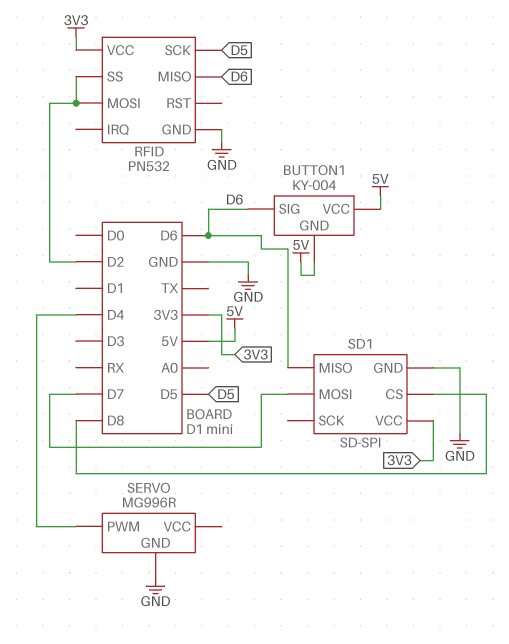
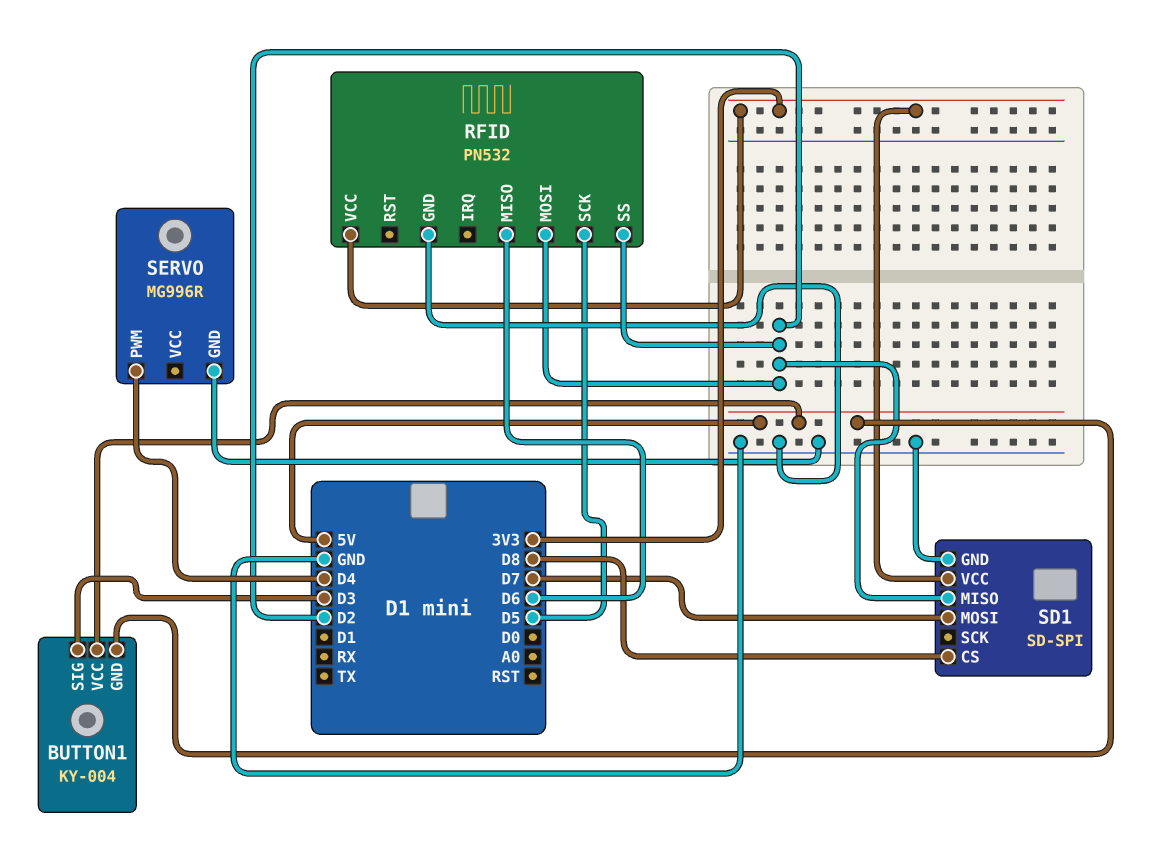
BUTTON1 pin SIG: D6 -> D3
SD1 pin MISO: D6 -> D2

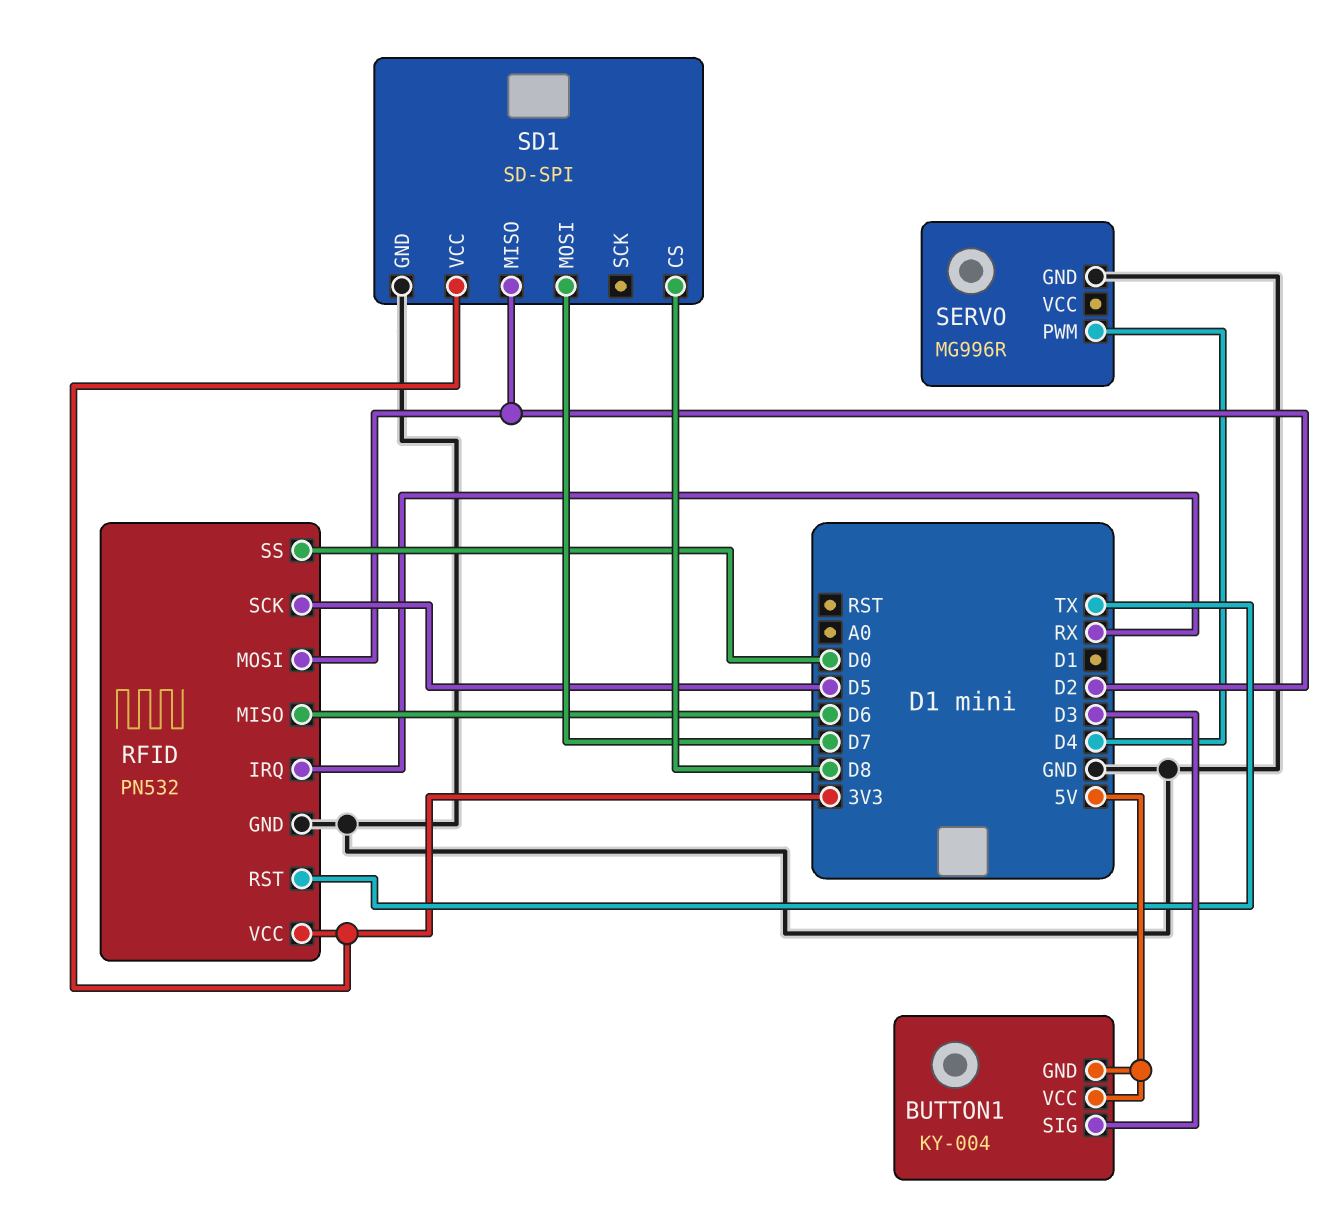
RFID pin IRQ: none -> RX
RFID pin RST: none -> TX
RFID pin SS: D2 -> D0

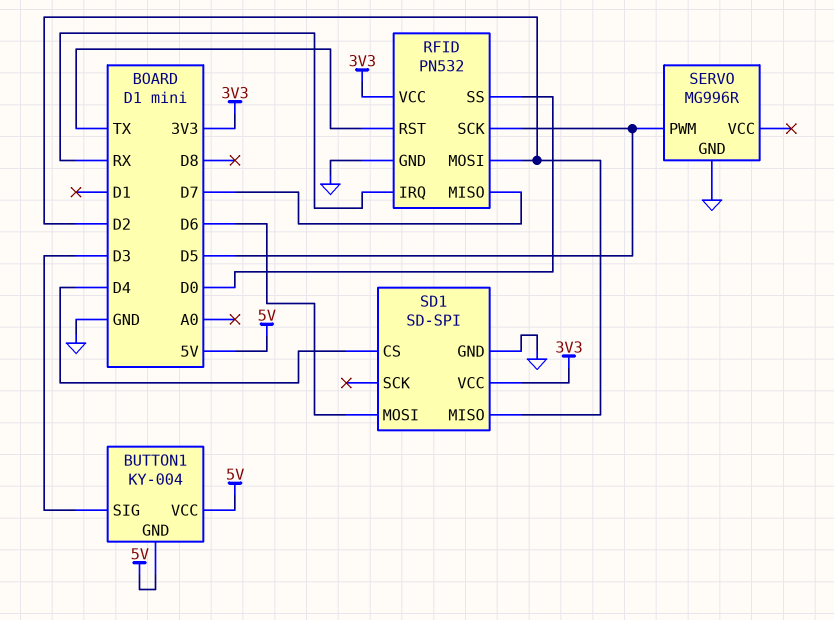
RFID pin MISO: D6 -> D7
SD1 pin CS: D8 -> D4
SD1 pin MOSI: D7 -> D6
SERVO pin PWM: D4 -> D5

